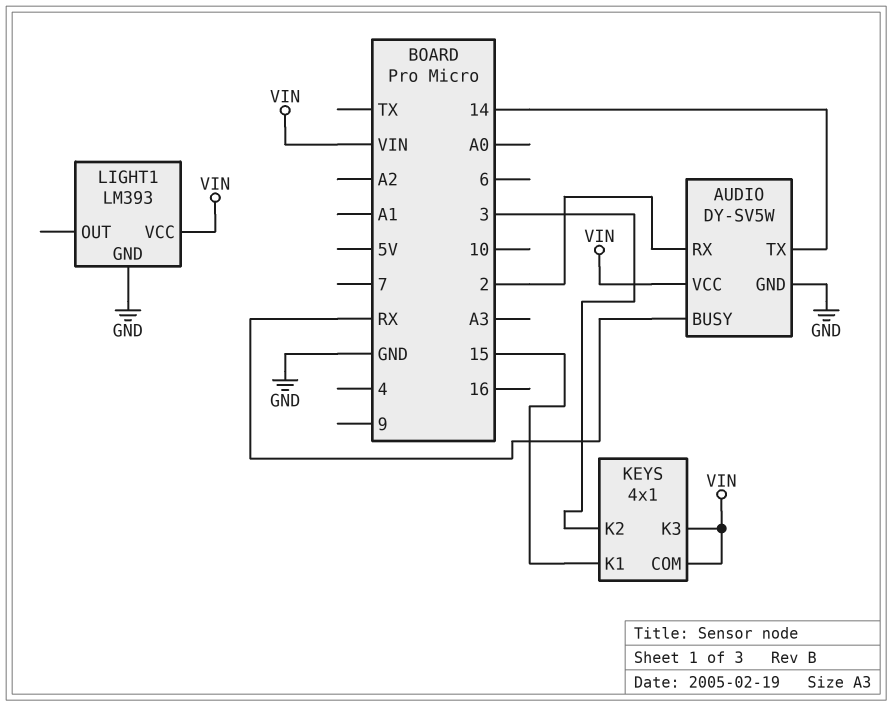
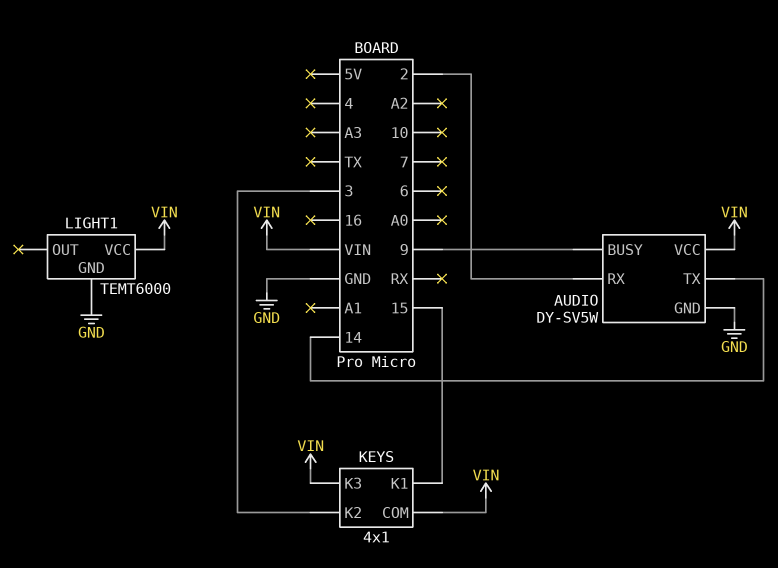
AUDIO pin BUSY: RX -> 9
LIGHT1: LM393 -> TEMT6000

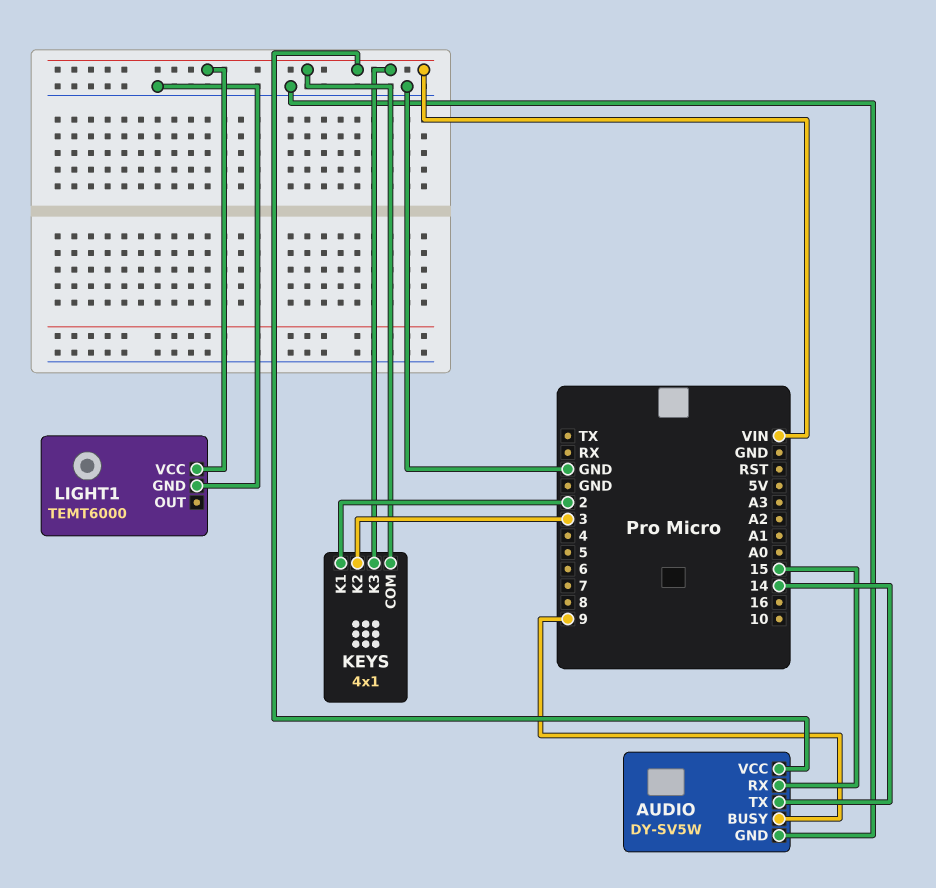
AUDIO pin RX: 2 -> 15
KEYS pin K1: 15 -> 2

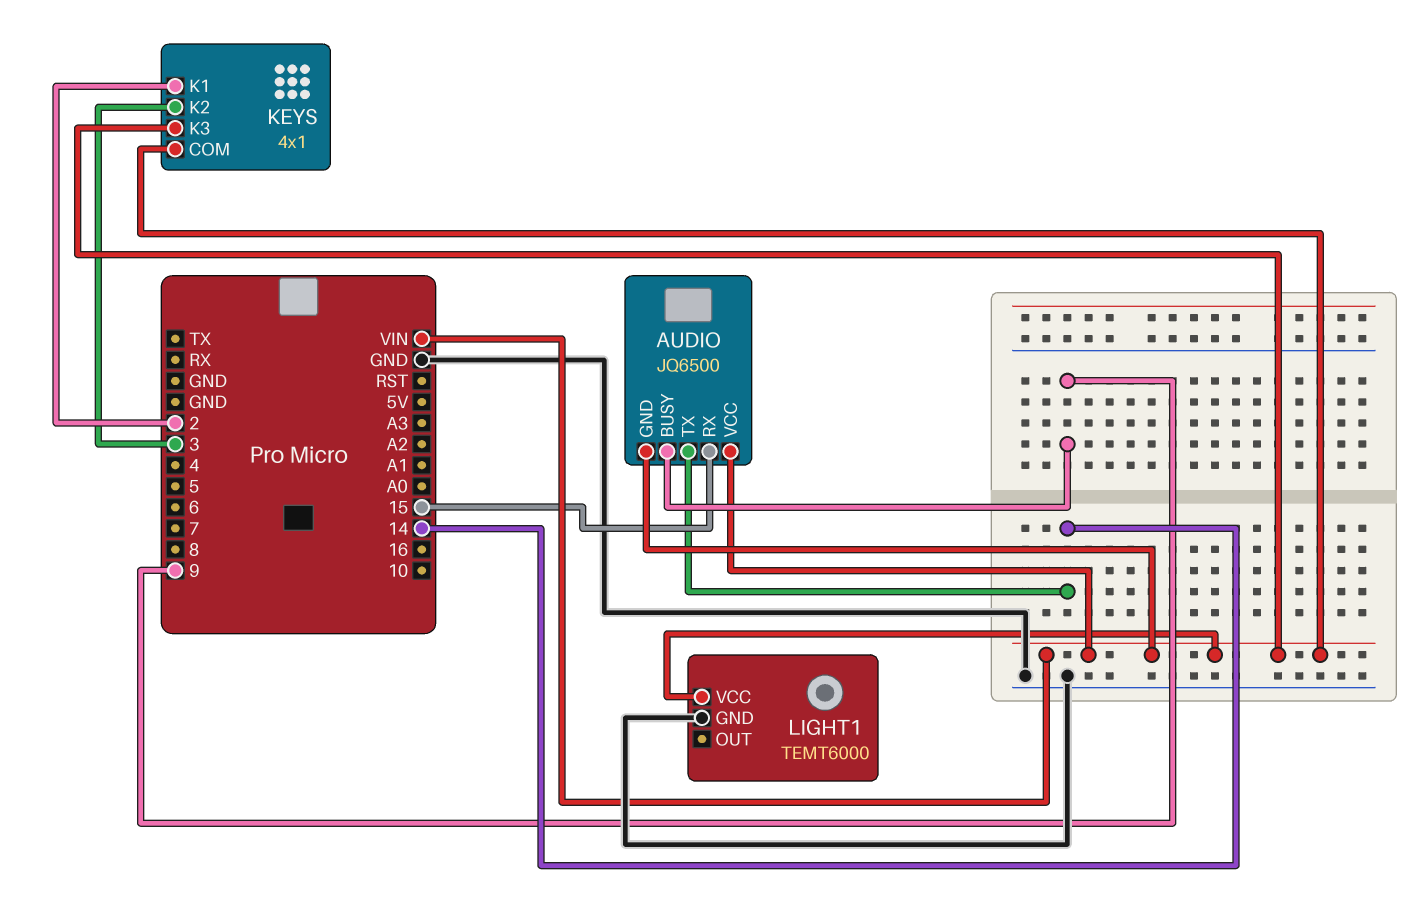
AUDIO: DY-SV5W -> JQ6500
AUDIO pin GND: GND -> VIN

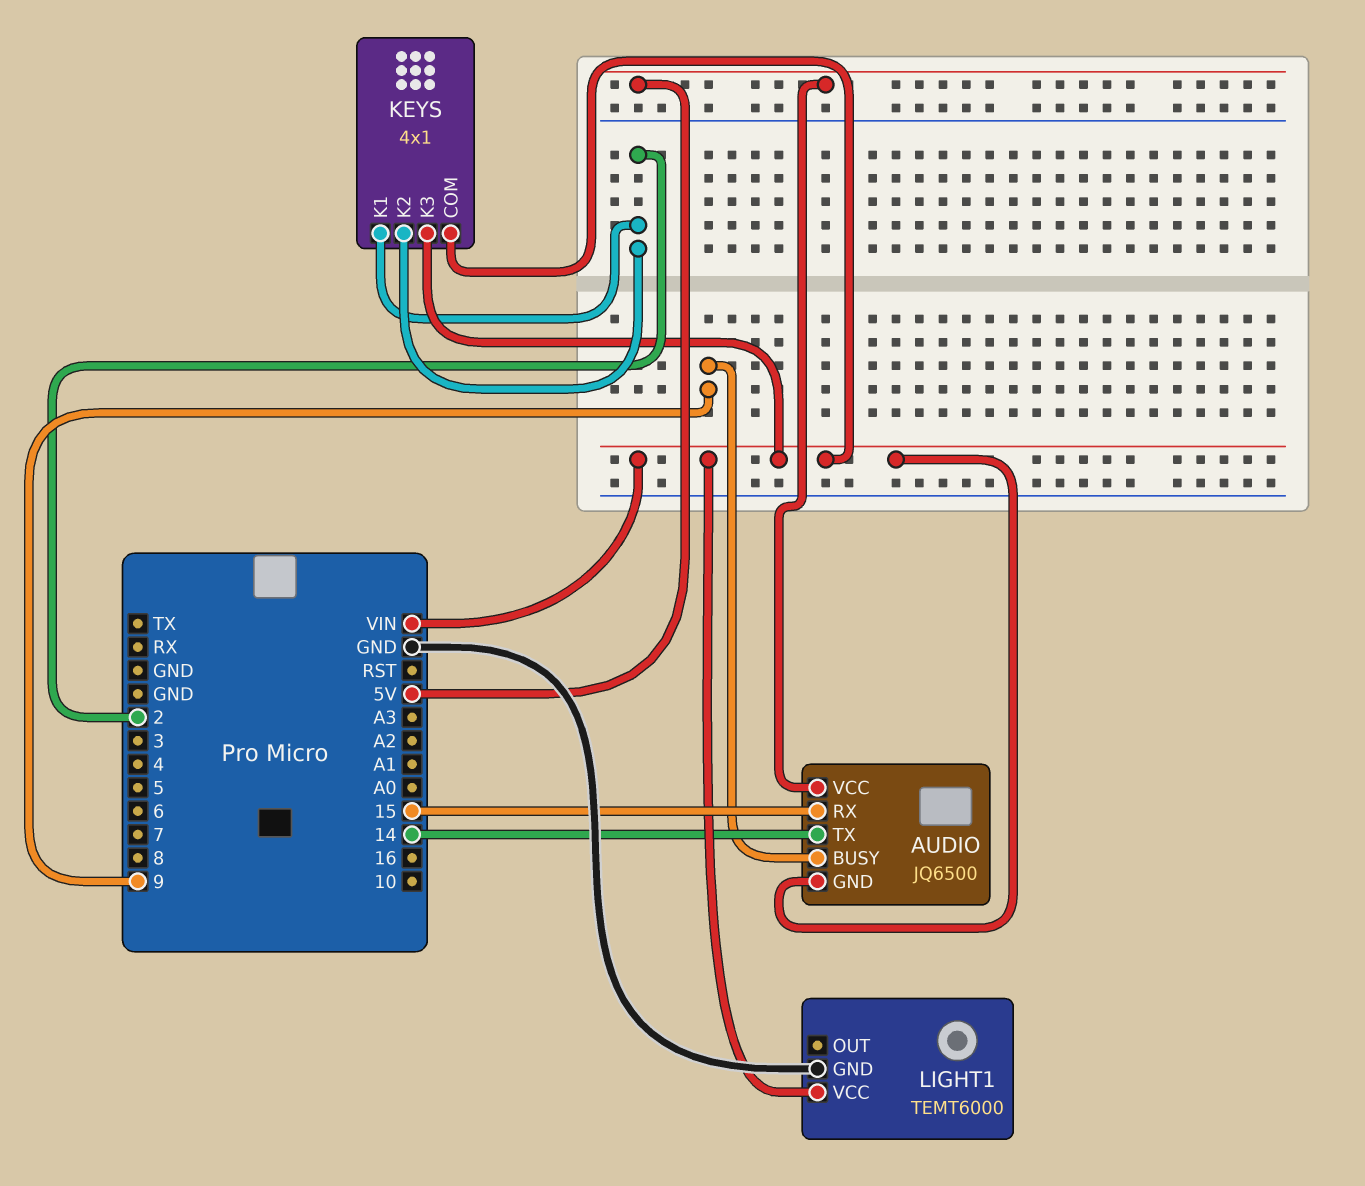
AUDIO pin VCC: VIN -> 5V
KEYS pin K2: 3 -> 2

